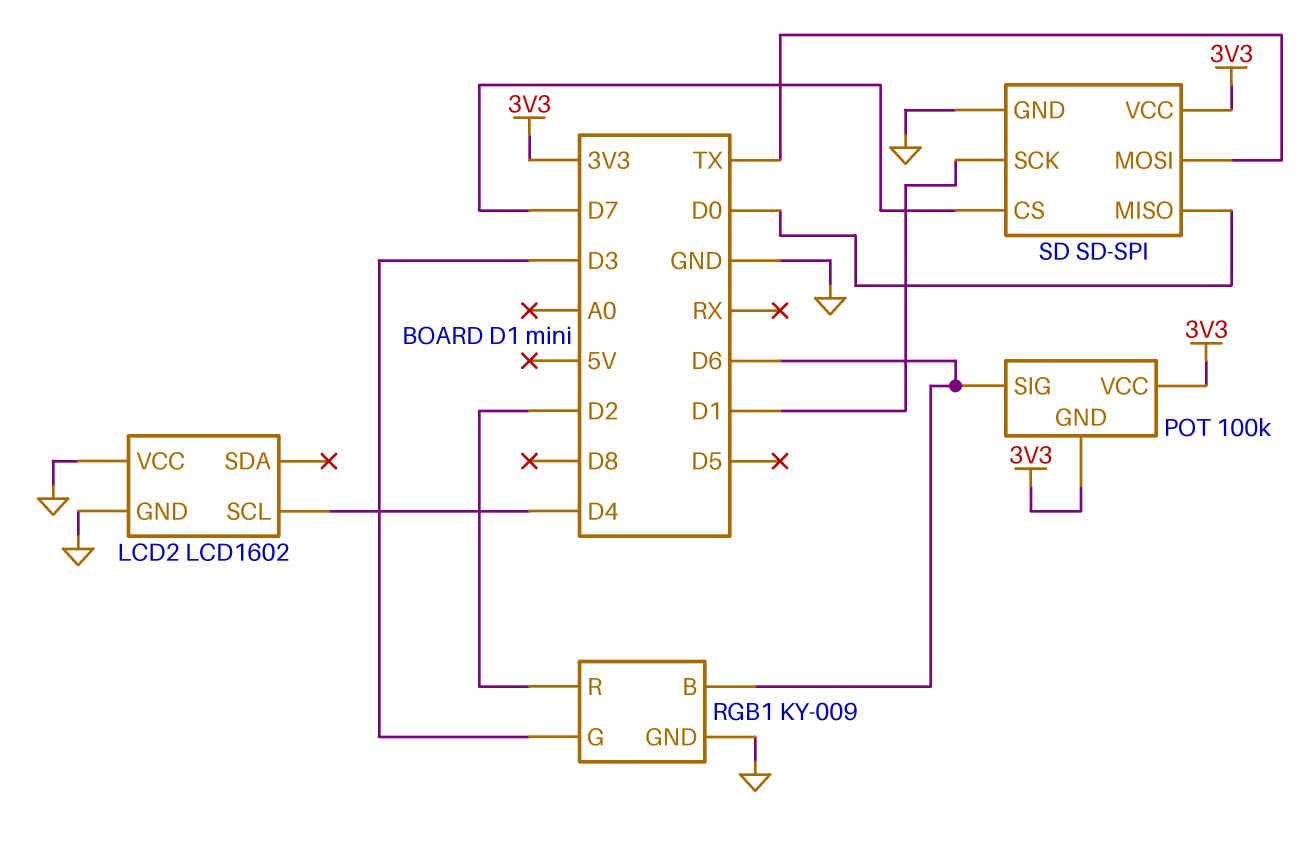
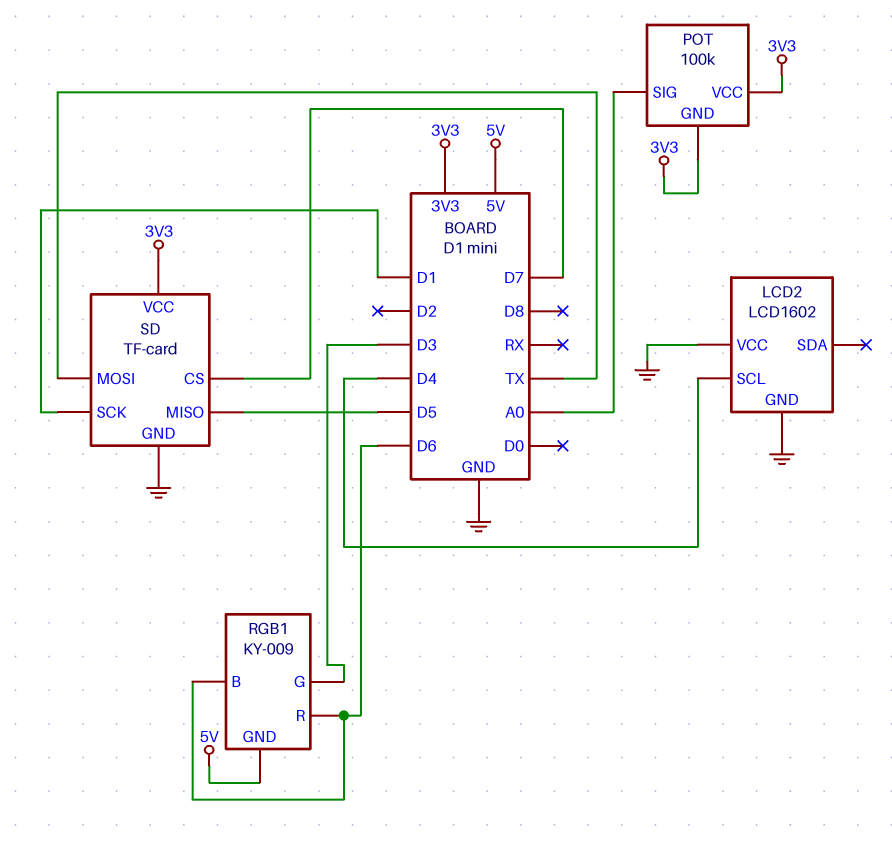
POT pin SIG: D6 -> A0
RGB1 pin GND: GND -> 5V
RGB1 pin R: D2 -> D6
SD: SD-SPI -> TF-card
SD pin MISO: D0 -> D5

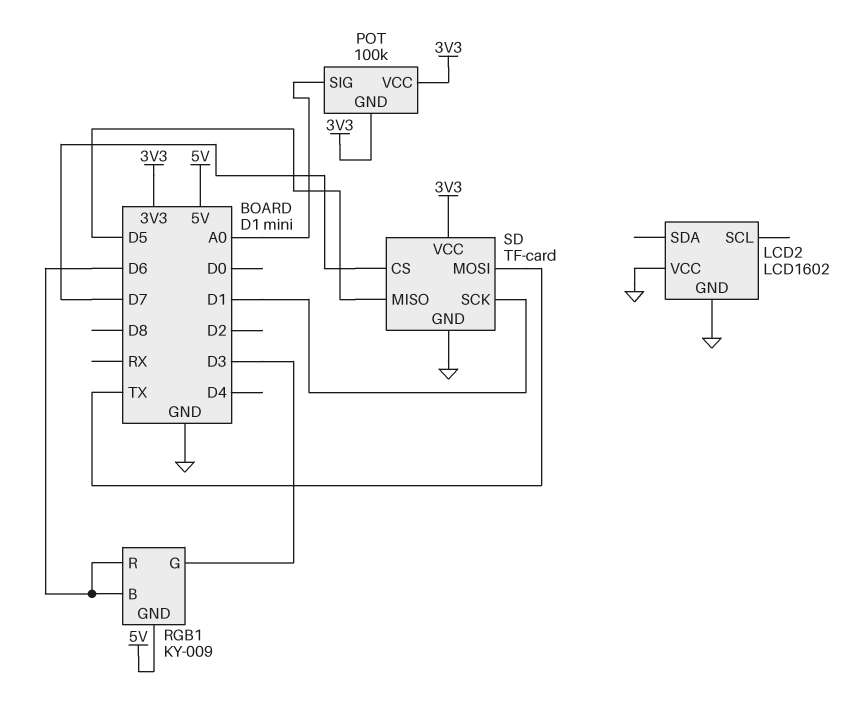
LCD2 pin SCL: D4 -> none

